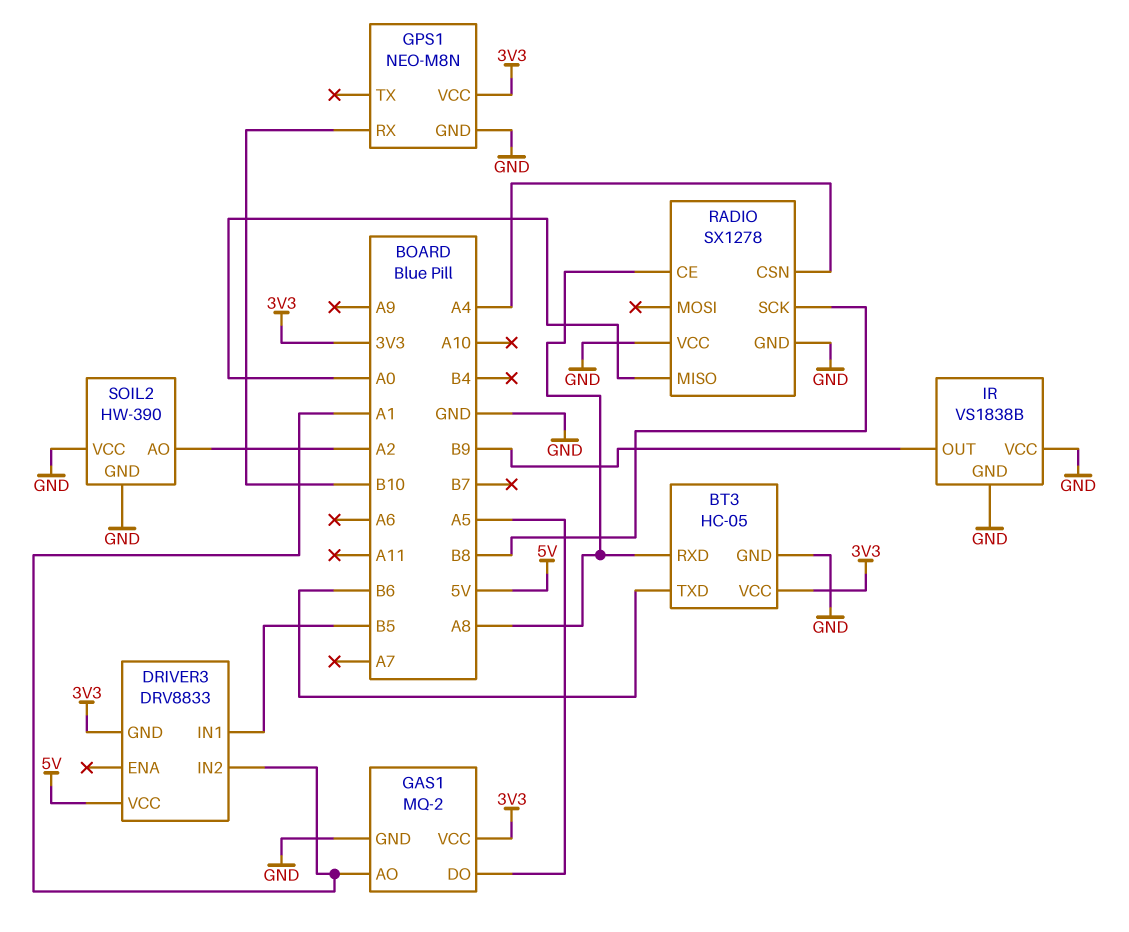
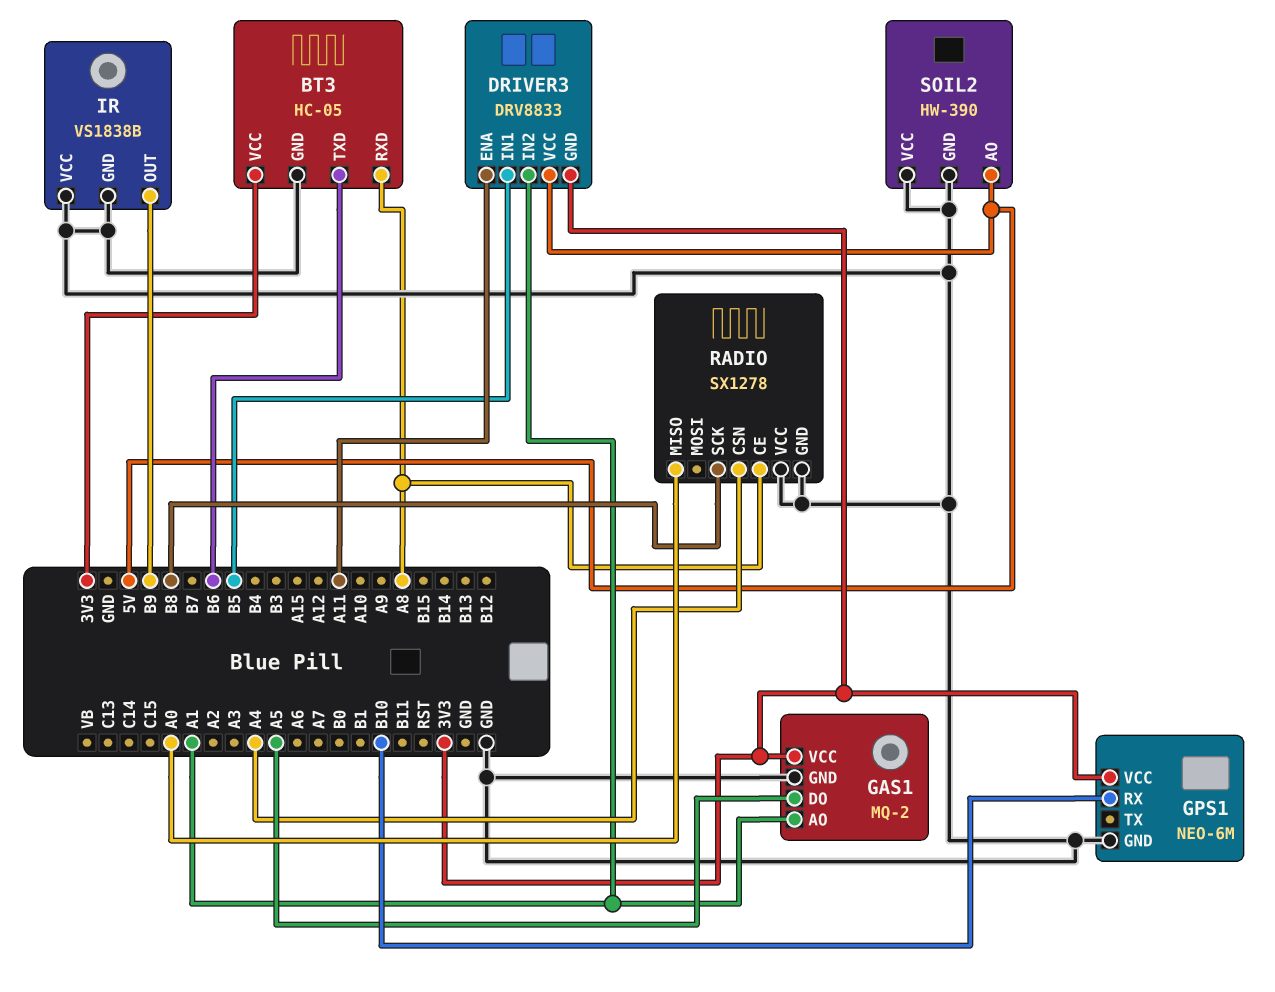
DRIVER3 pin ENA: none -> A11
GPS1: NEO-M8N -> NEO-6M
SOIL2 pin AO: A2 -> 5V

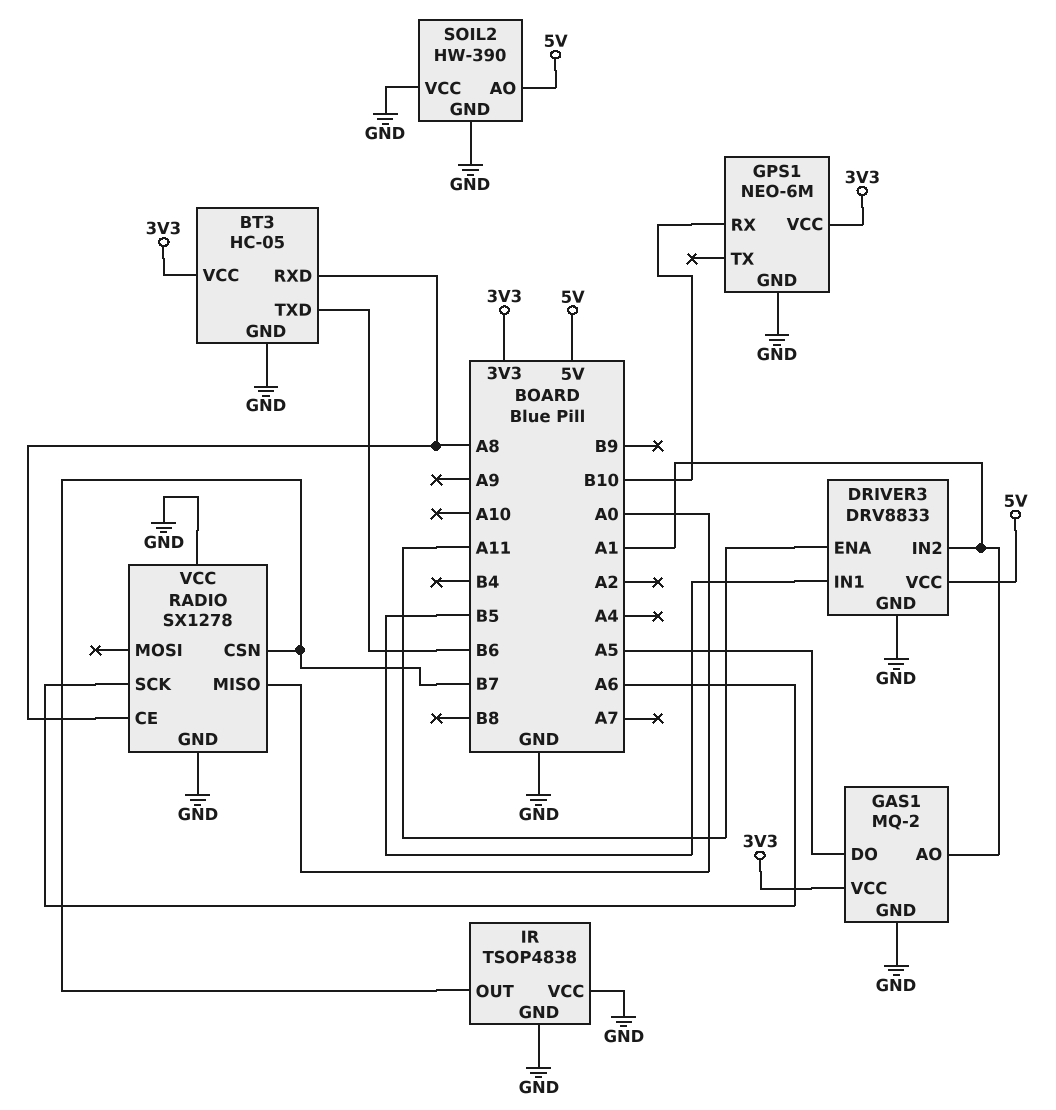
DRIVER3 pin GND: 3V3 -> GND
IR: VS1838B -> TSOP4838
IR pin OUT: B9 -> B7
RADIO pin CSN: A4 -> B7
RADIO pin SCK: B8 -> A6

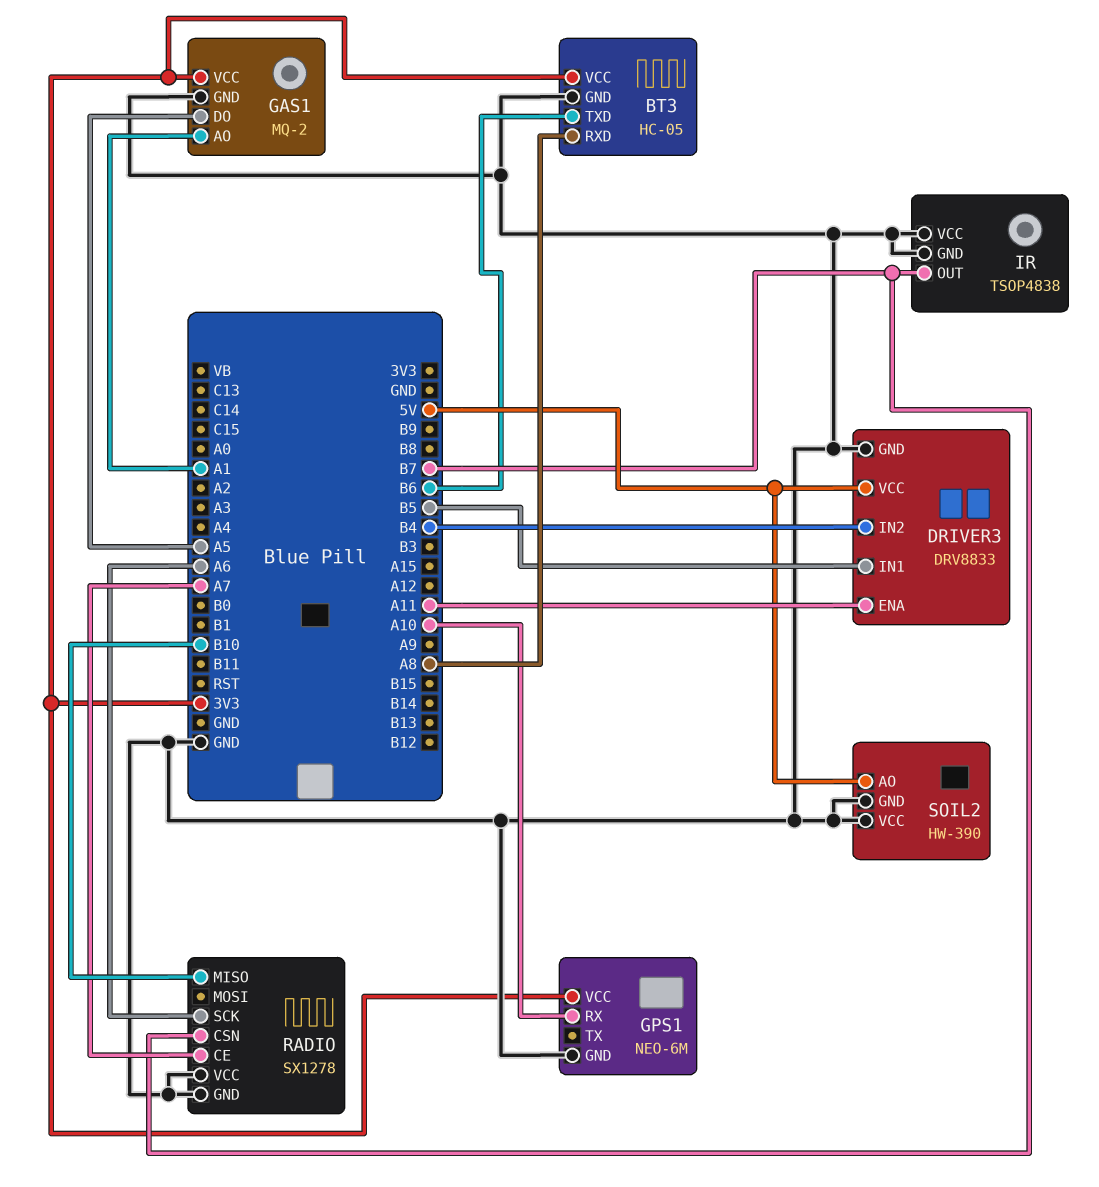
DRIVER3 pin IN2: A1 -> B4
GPS1 pin RX: B10 -> A10
RADIO pin CE: A8 -> A7
RADIO pin MISO: A0 -> B10

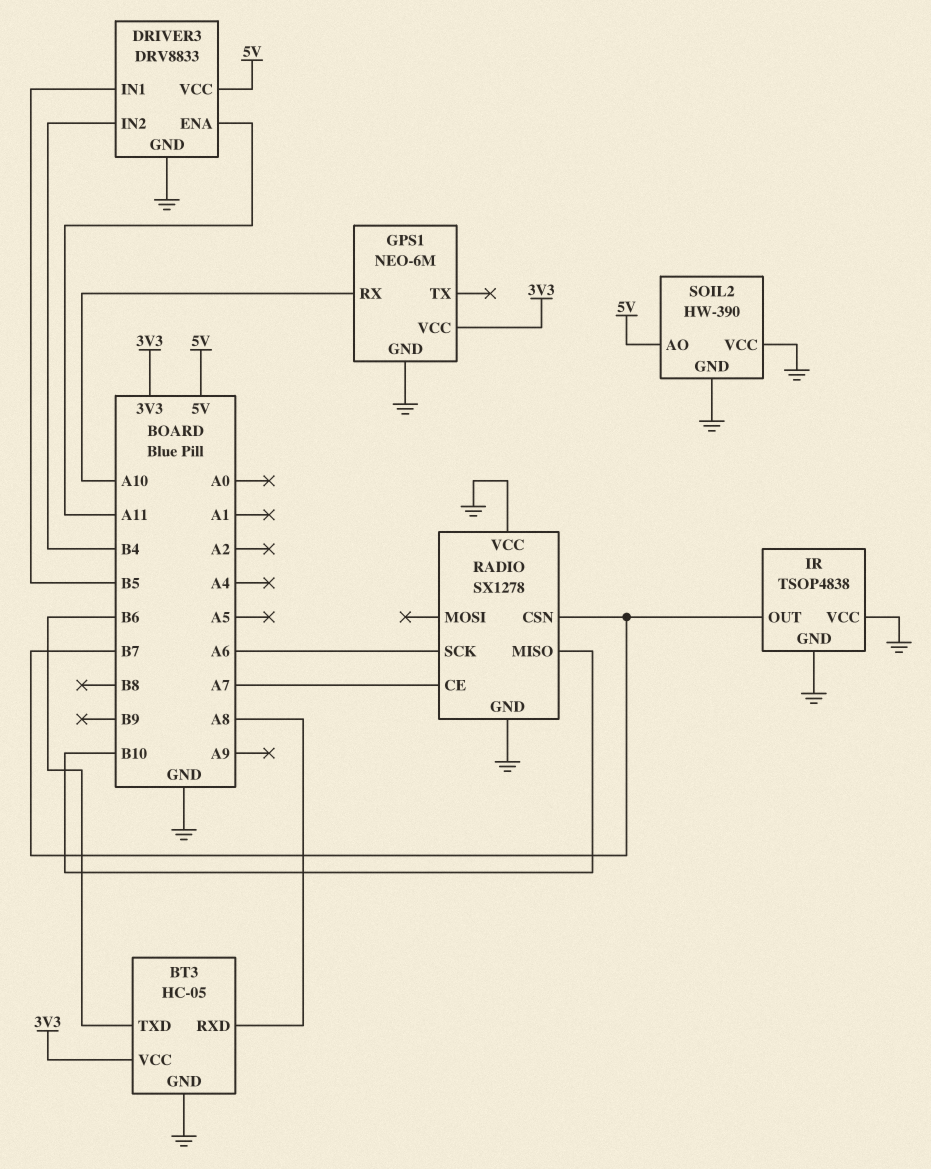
GAS1: MQ-2 -> none
GAS1 pin AO: A1 -> none
GAS1 pin DO: A5 -> none
GAS1 pin GND: GND -> none
GAS1 pin VCC: 3V3 -> none

